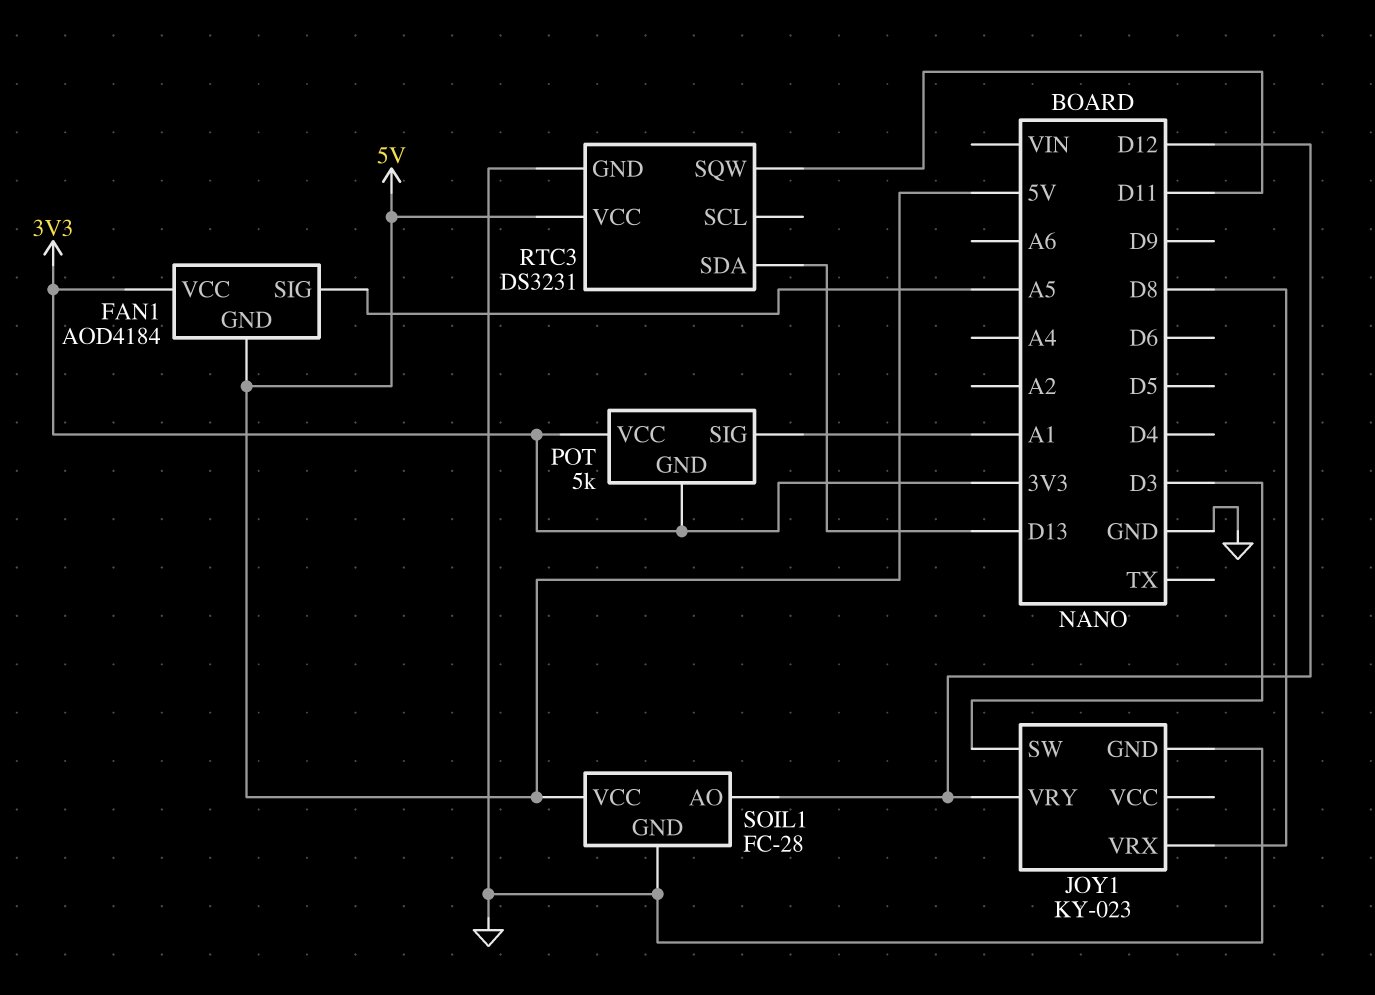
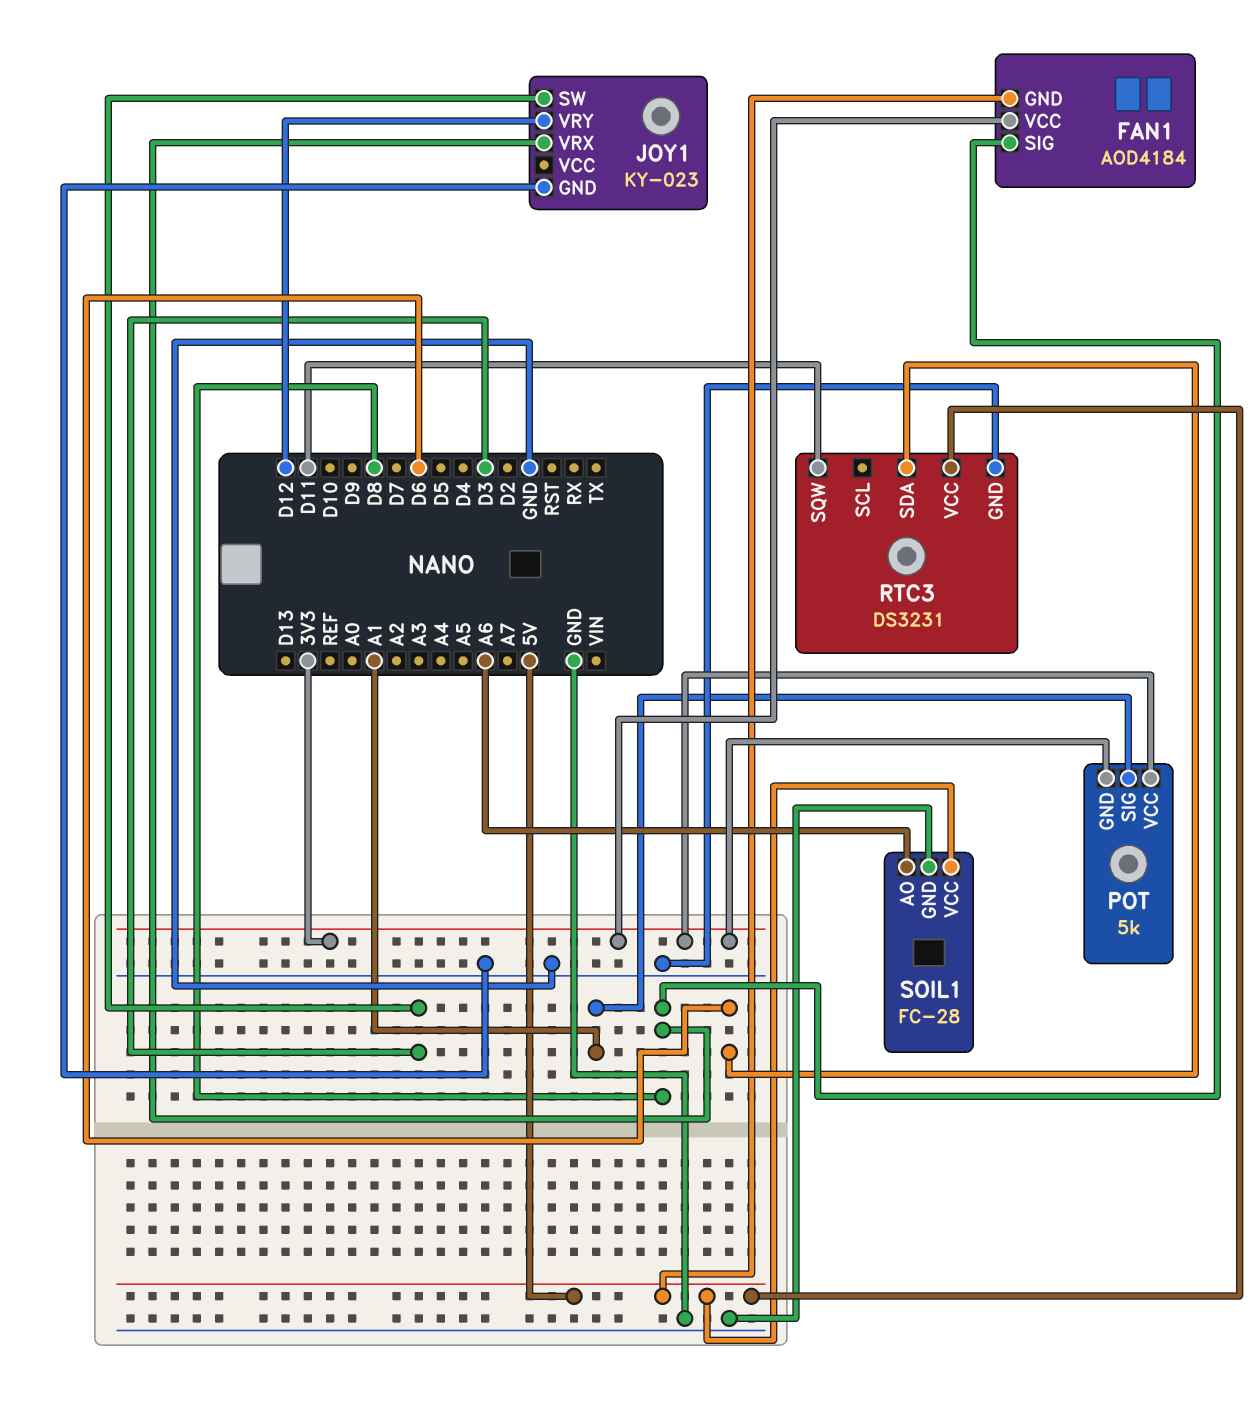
FAN1 pin SIG: A5 -> D8
RTC3 pin SDA: D13 -> D6
SOIL1 pin AO: D12 -> A6

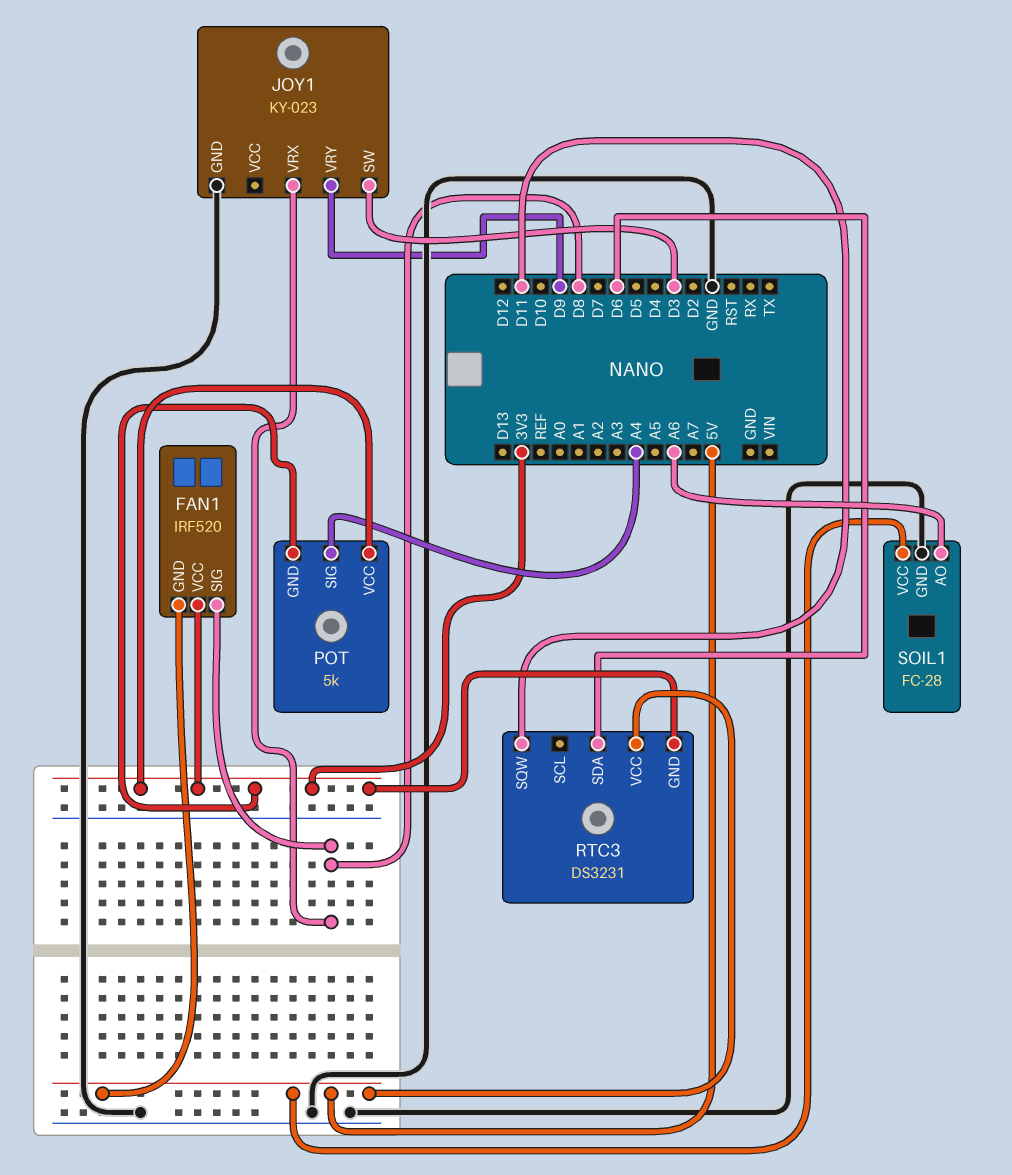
FAN1: AOD4184 -> IRF520
JOY1 pin VRY: D12 -> D9
POT pin SIG: A1 -> A4
RTC3 pin GND: GND -> 3V3

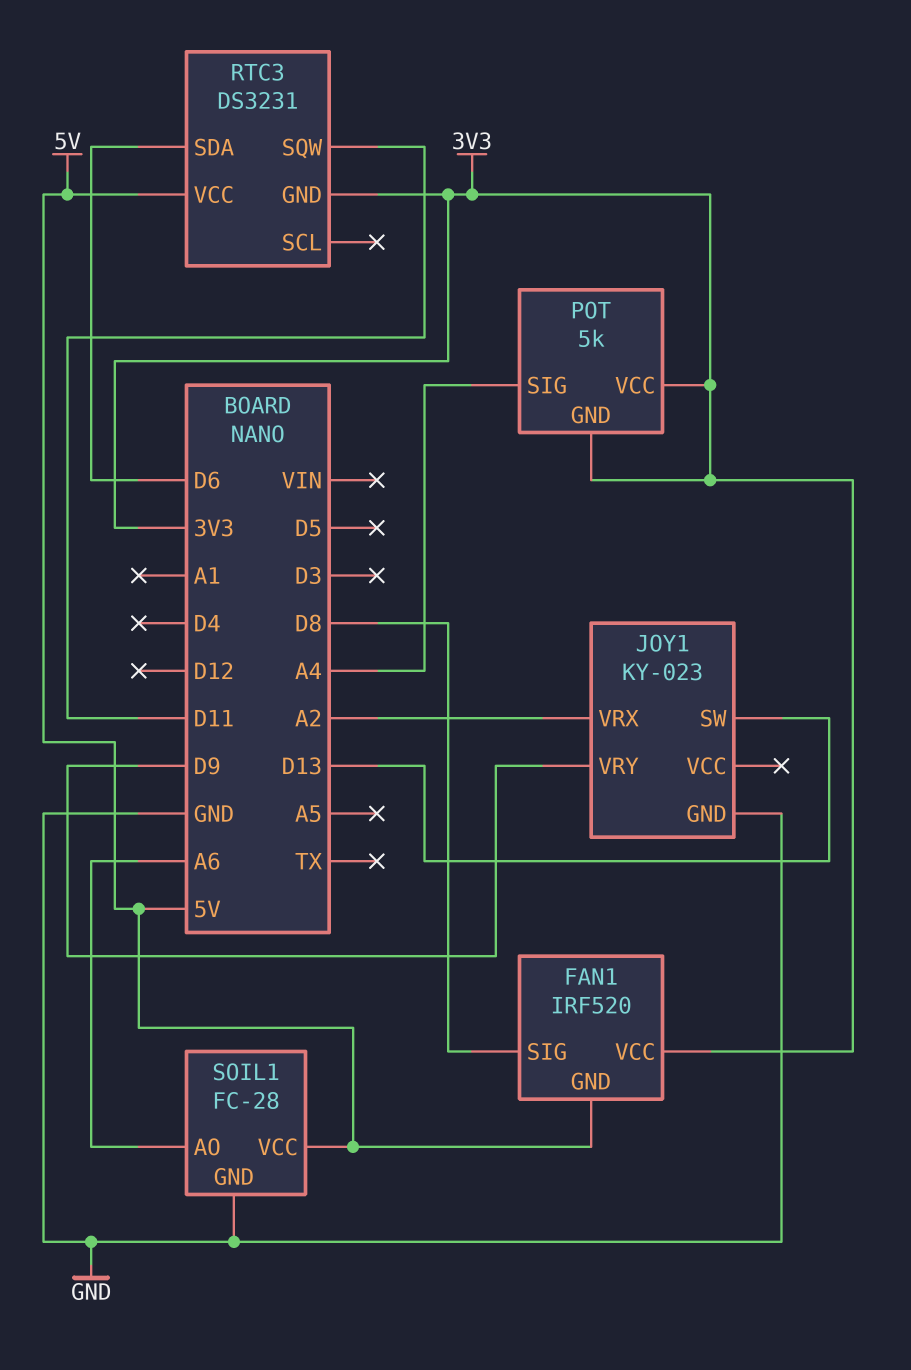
JOY1 pin SW: D3 -> D13
JOY1 pin VRX: D8 -> A2

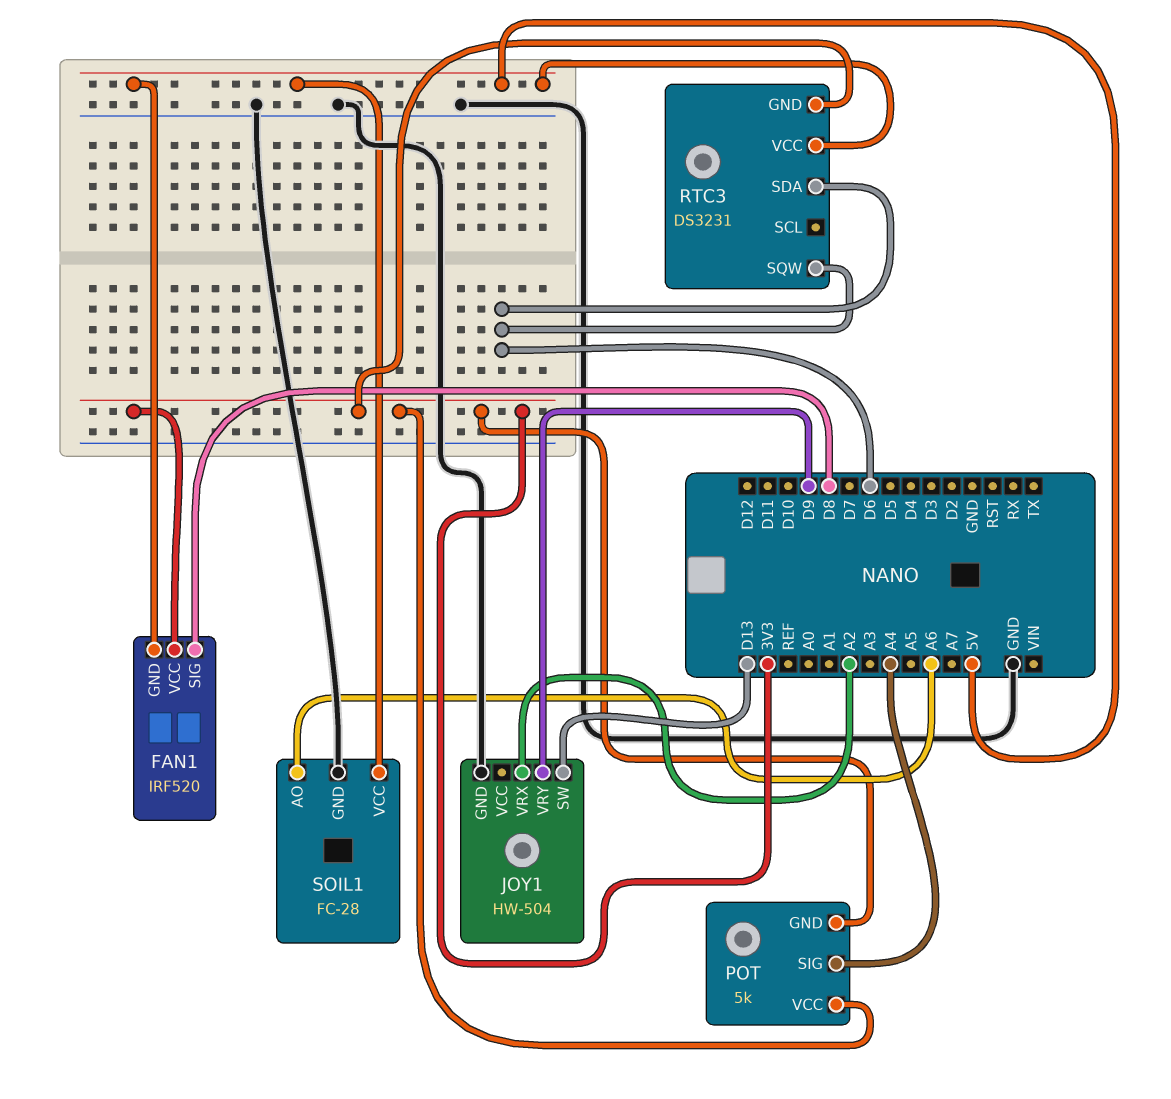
JOY1: KY-023 -> HW-504
RTC3 pin SQW: D11 -> D6

